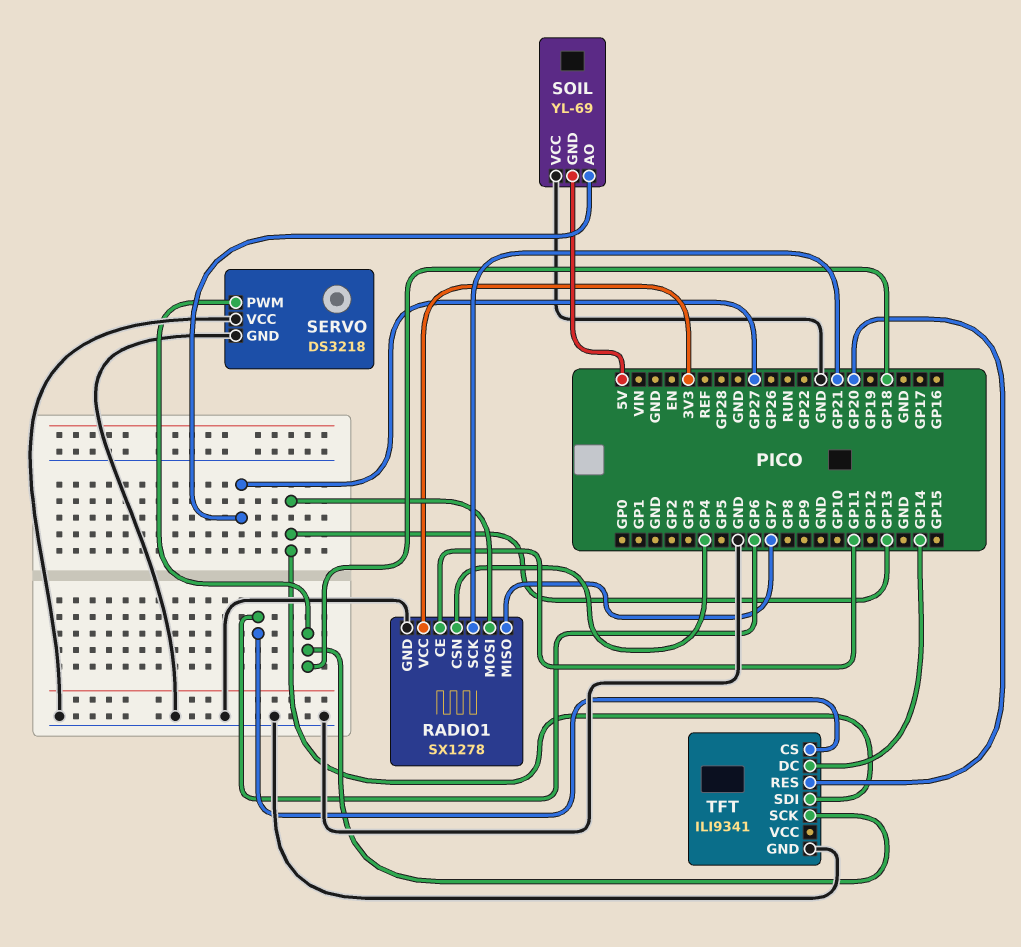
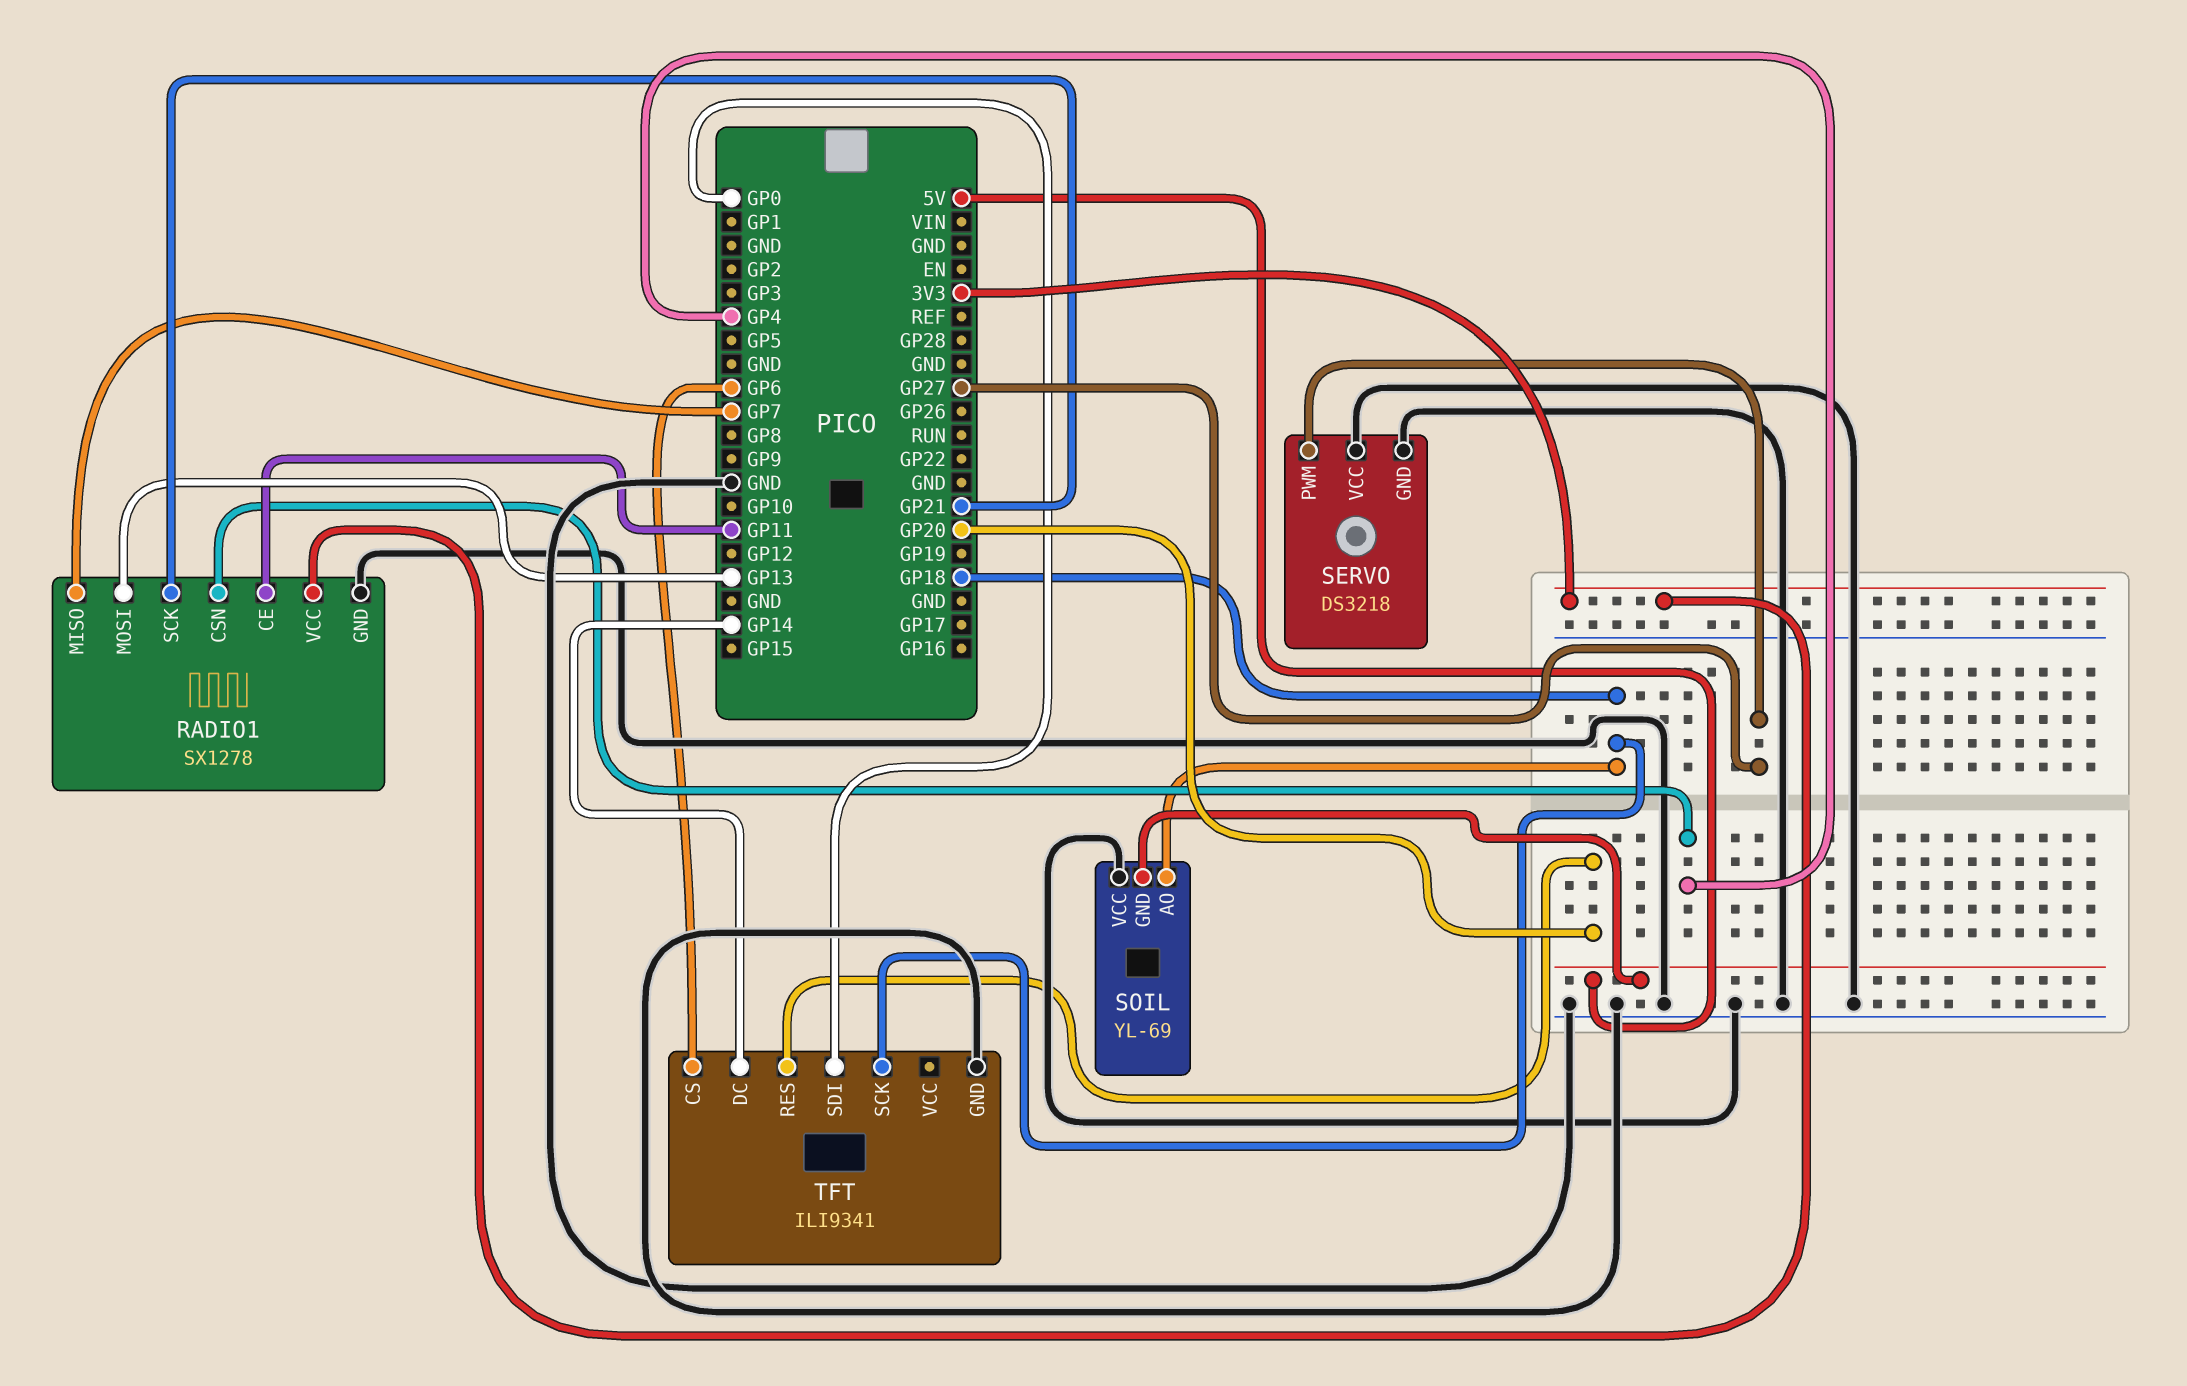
SERVO pin PWM: GP18 -> GP27
SOIL pin AO: GP27 -> GP18
TFT pin SDI: GP13 -> GP0

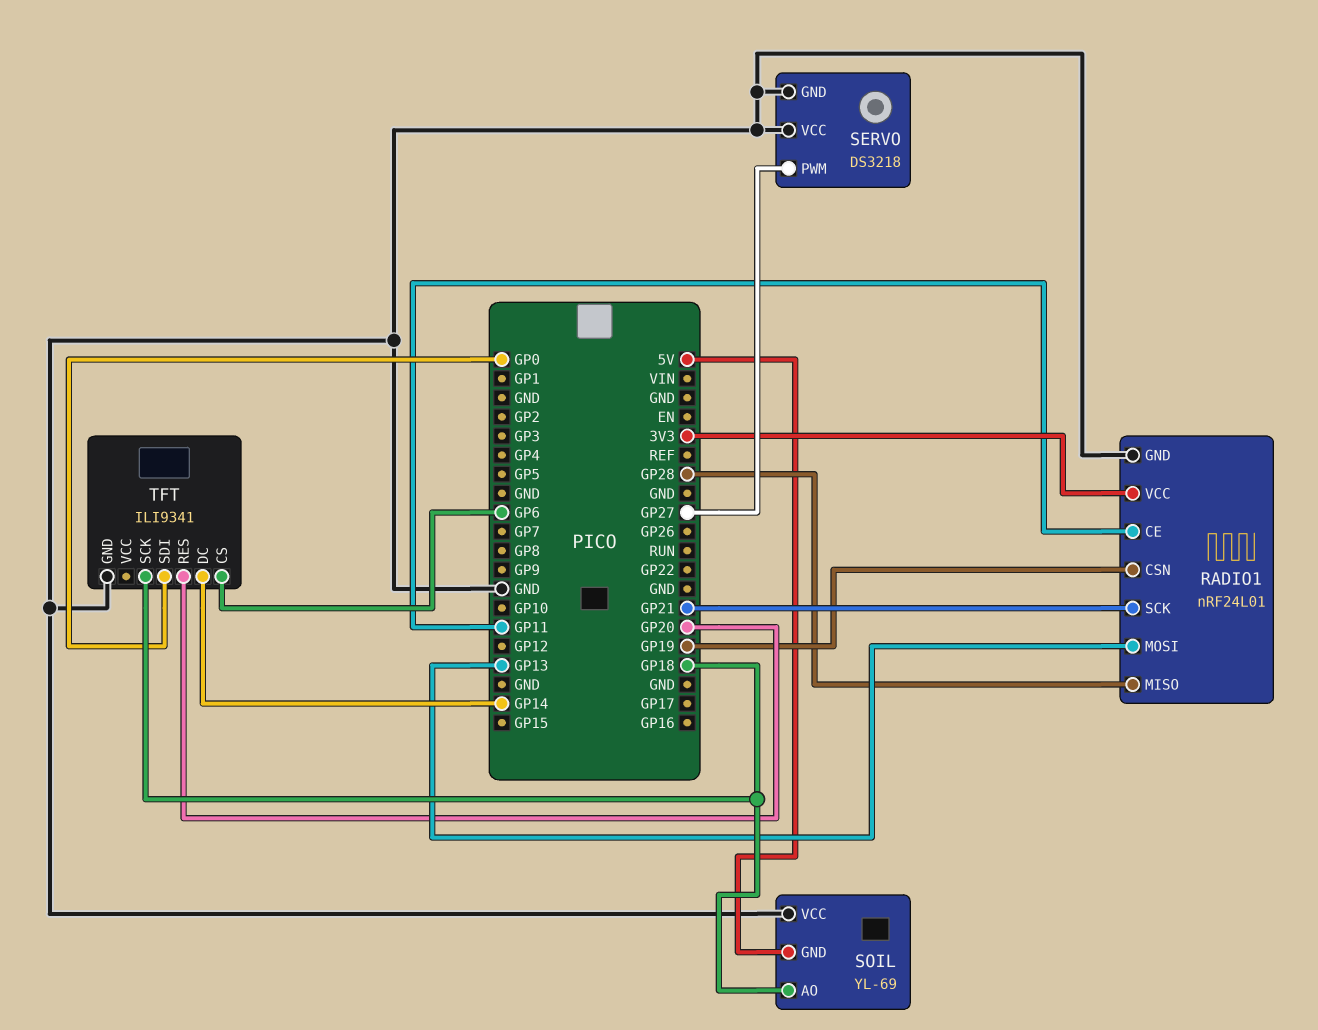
RADIO1: SX1278 -> nRF24L01
RADIO1 pin CSN: GP4 -> GP19
RADIO1 pin MISO: GP7 -> GP28

